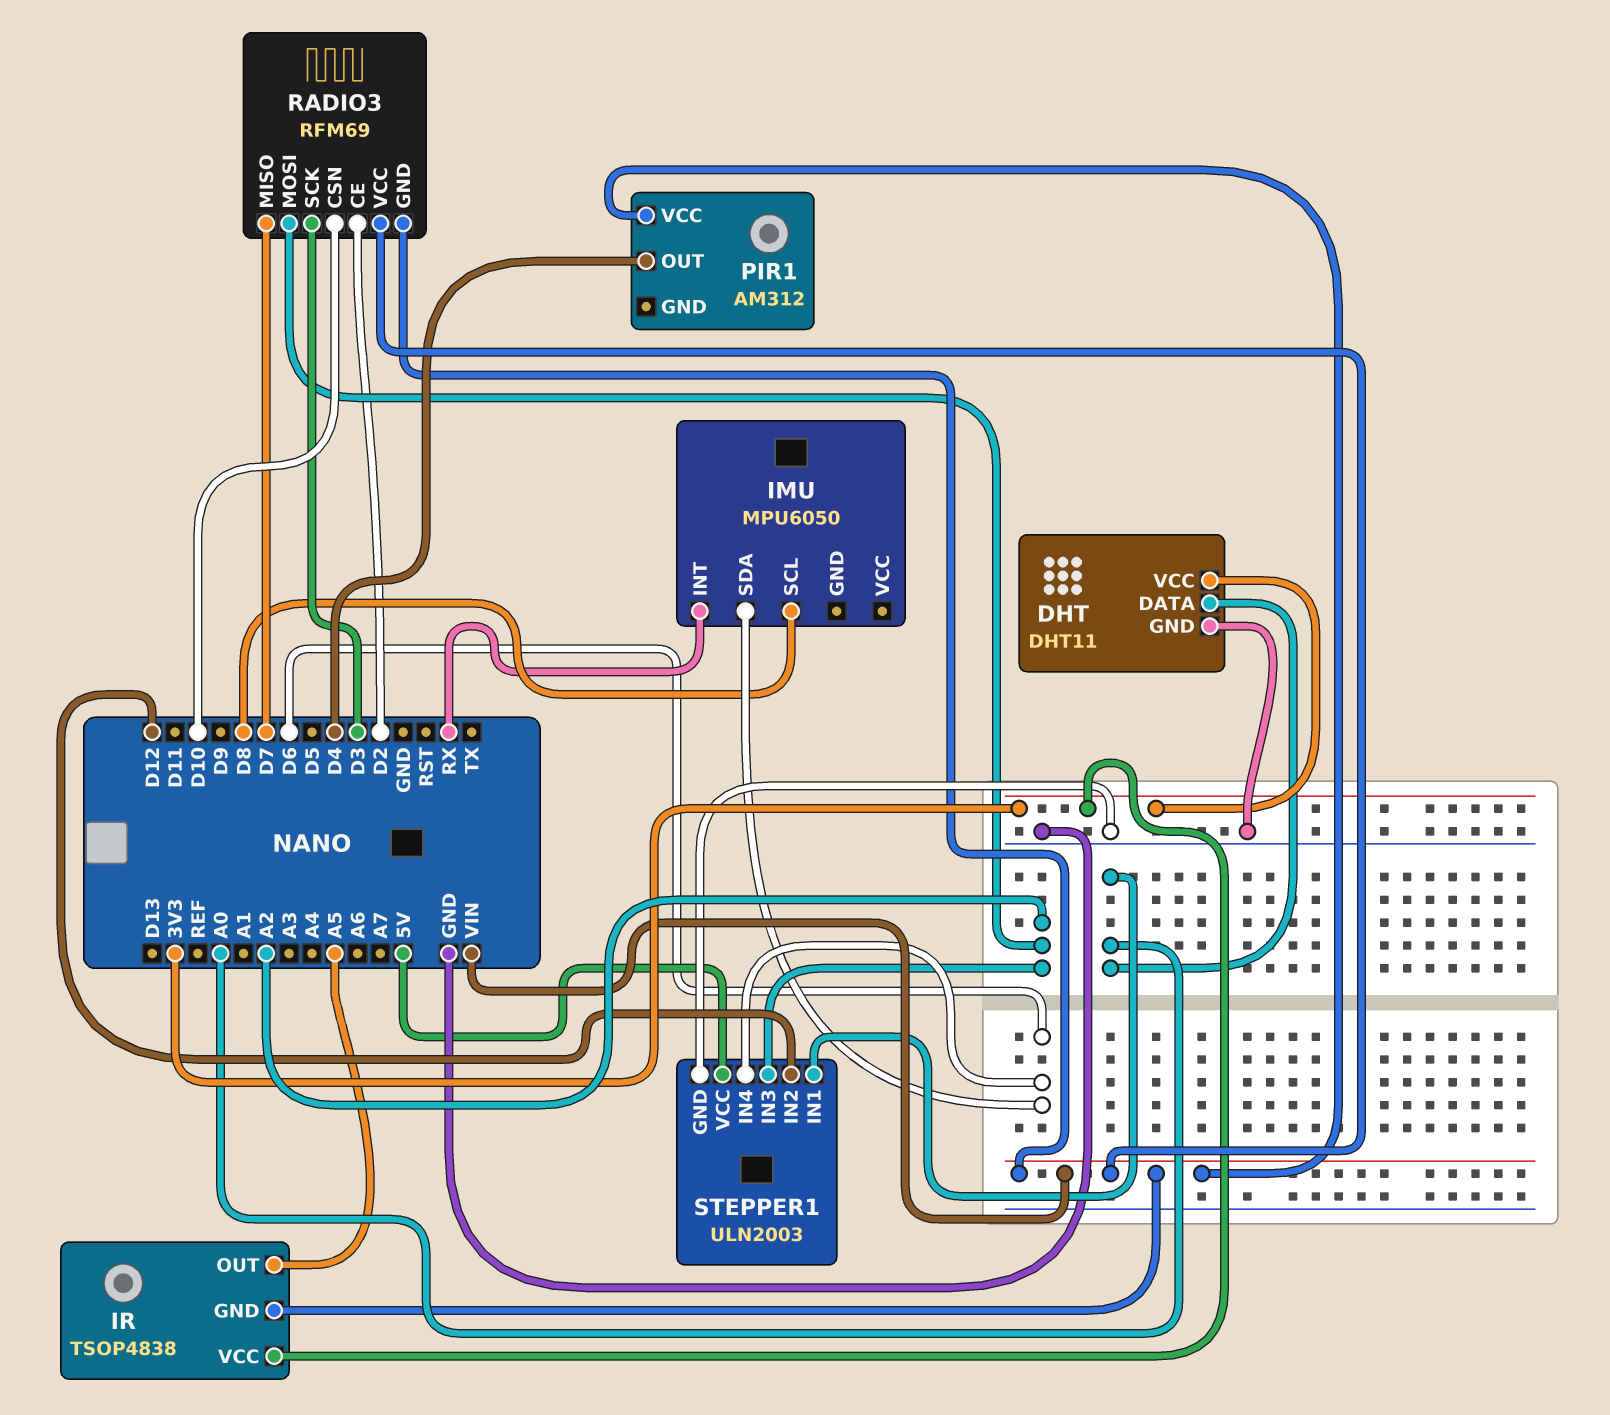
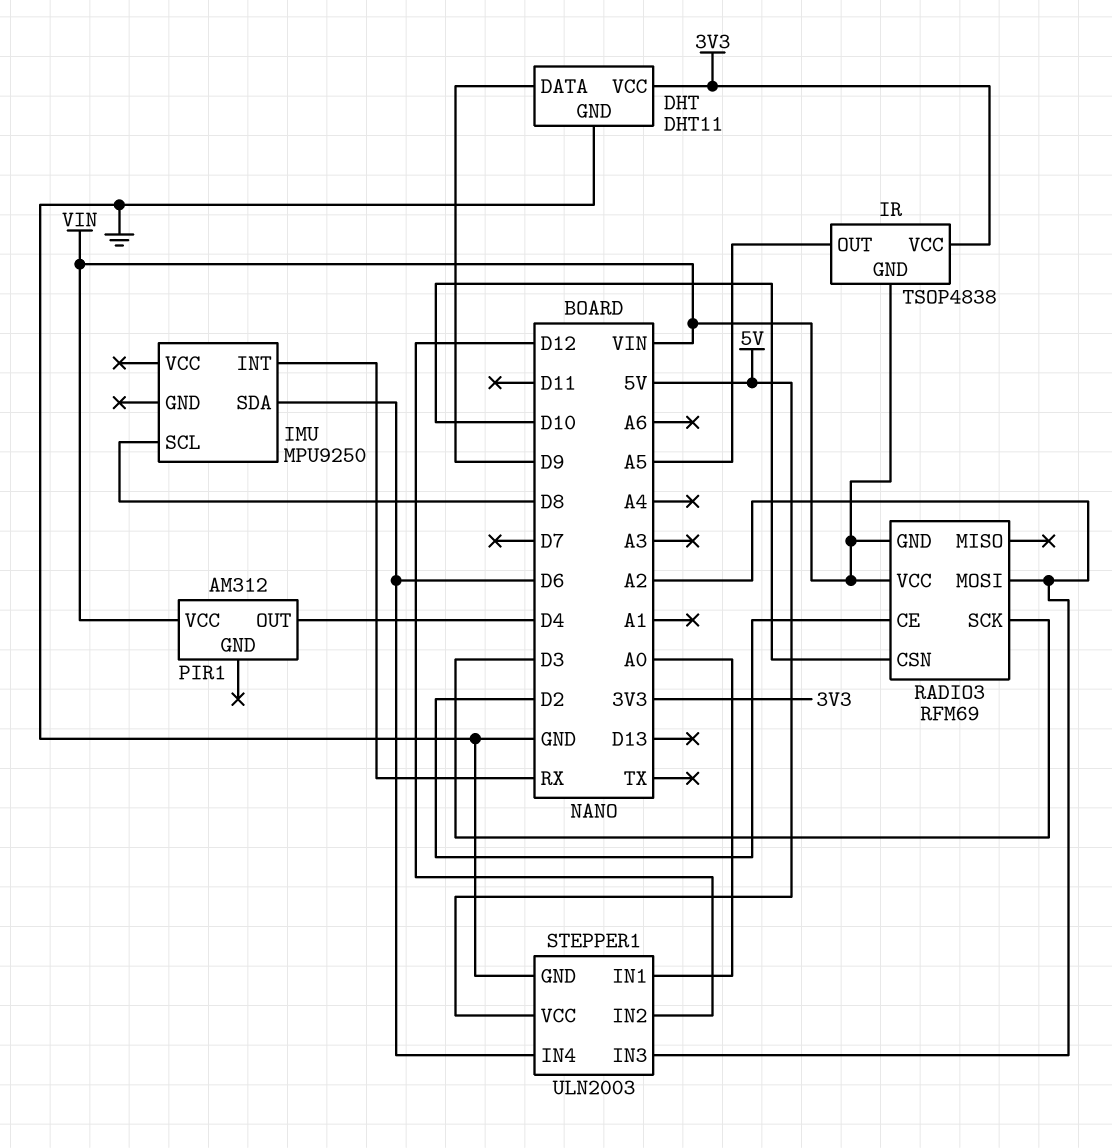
DHT pin DATA: A0 -> D9
IMU: MPU6050 -> MPU9250
RADIO3 pin MISO: D7 -> none

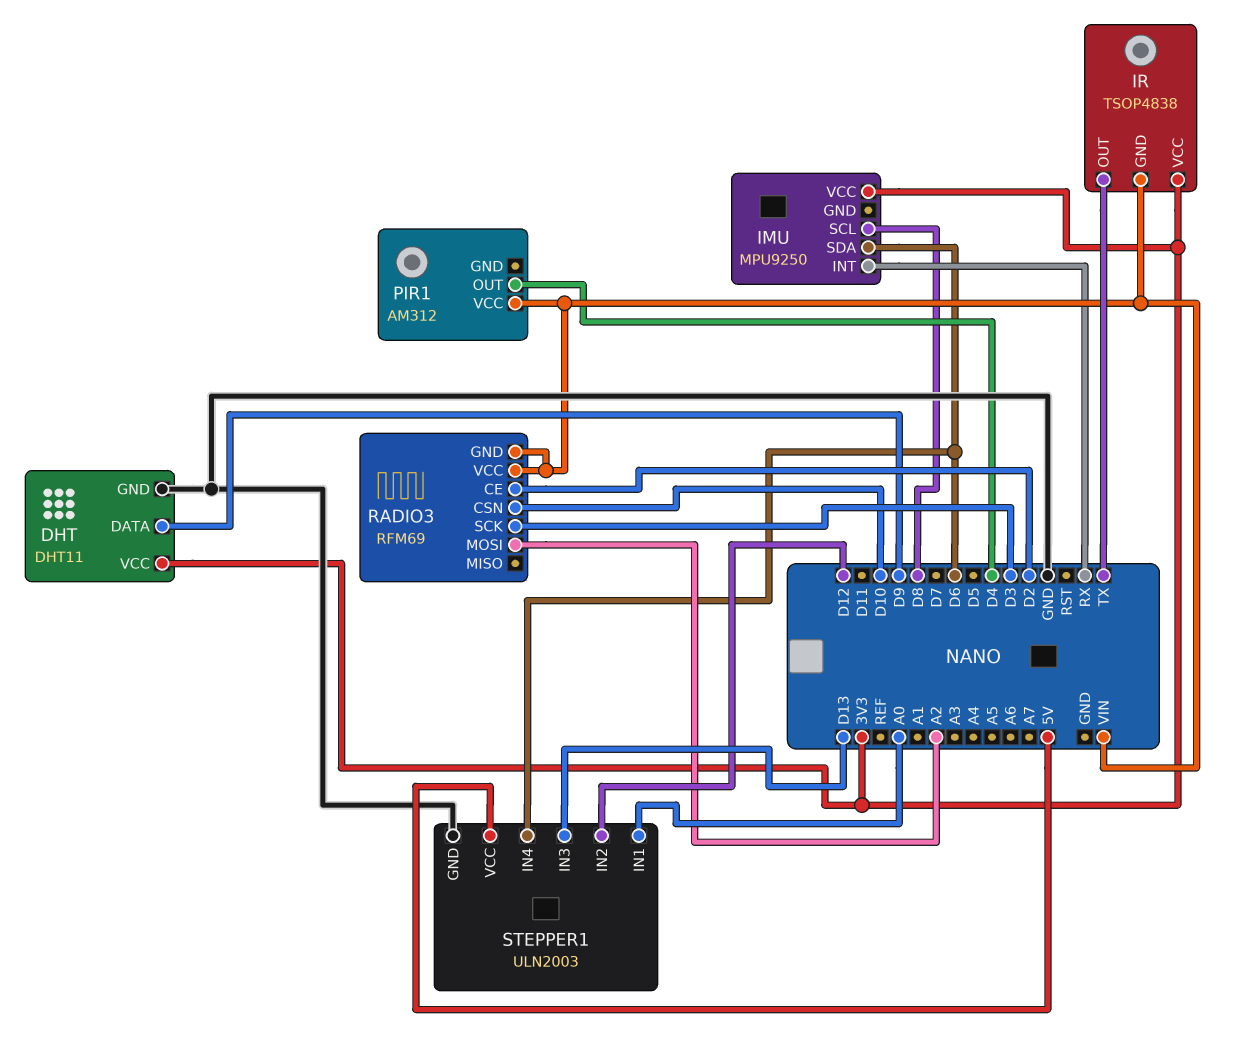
IMU pin VCC: none -> 3V3
IR pin OUT: A5 -> TX
STEPPER1 pin IN3: A2 -> D13

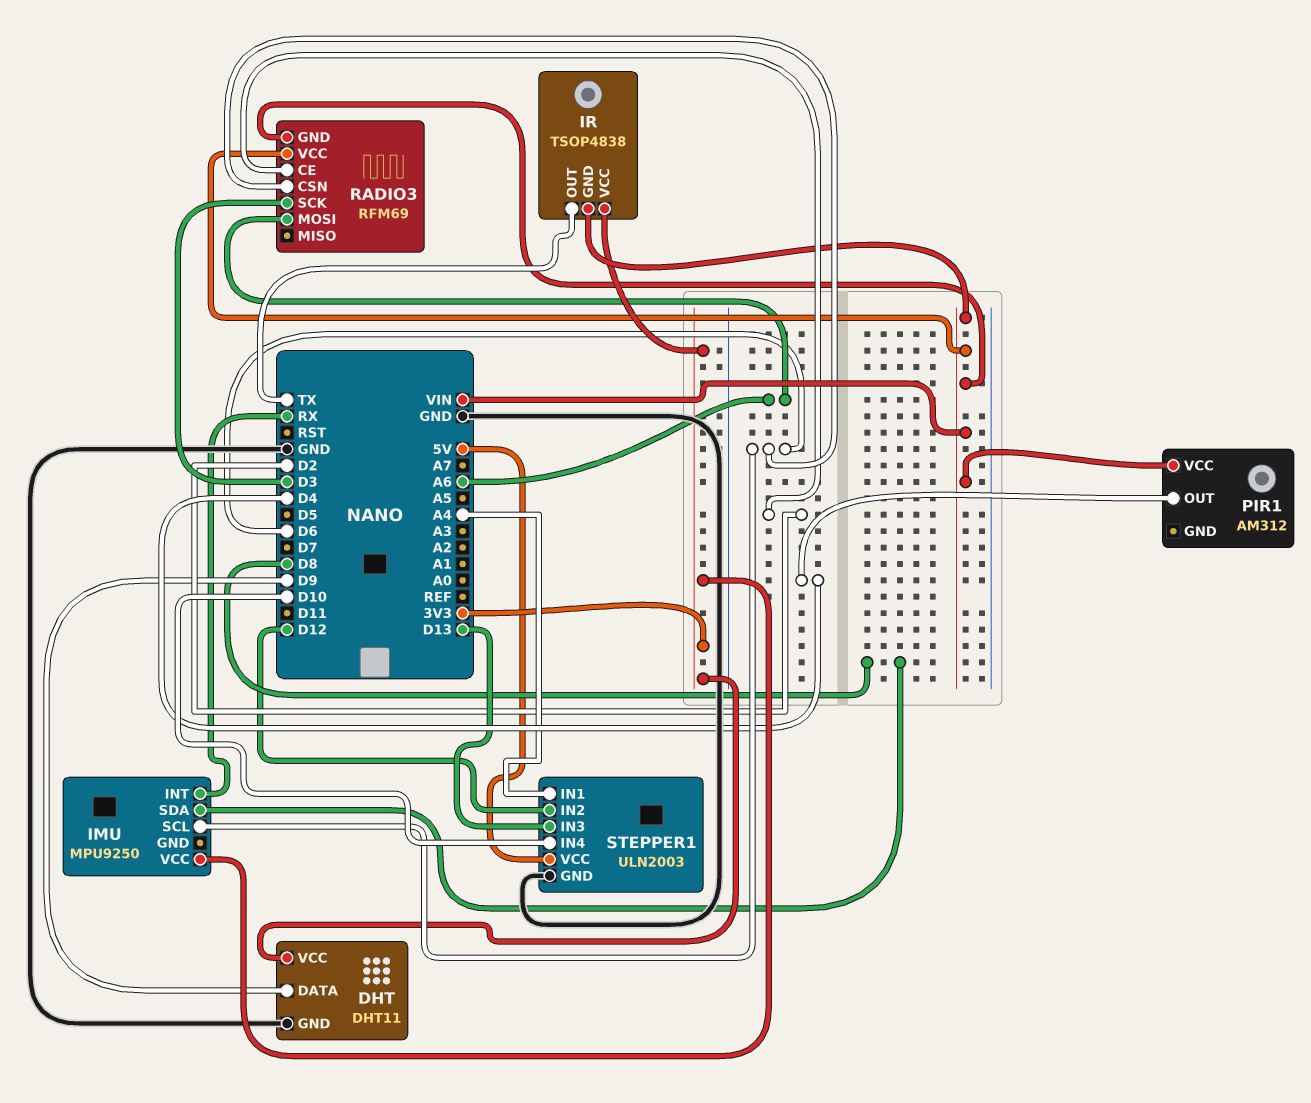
IMU pin SCL: D8 -> D6
IMU pin SDA: D6 -> D8
RADIO3 pin CSN: D10 -> D6
RADIO3 pin MOSI: A2 -> A6
STEPPER1 pin IN1: A0 -> A4
STEPPER1 pin IN4: D6 -> D10

